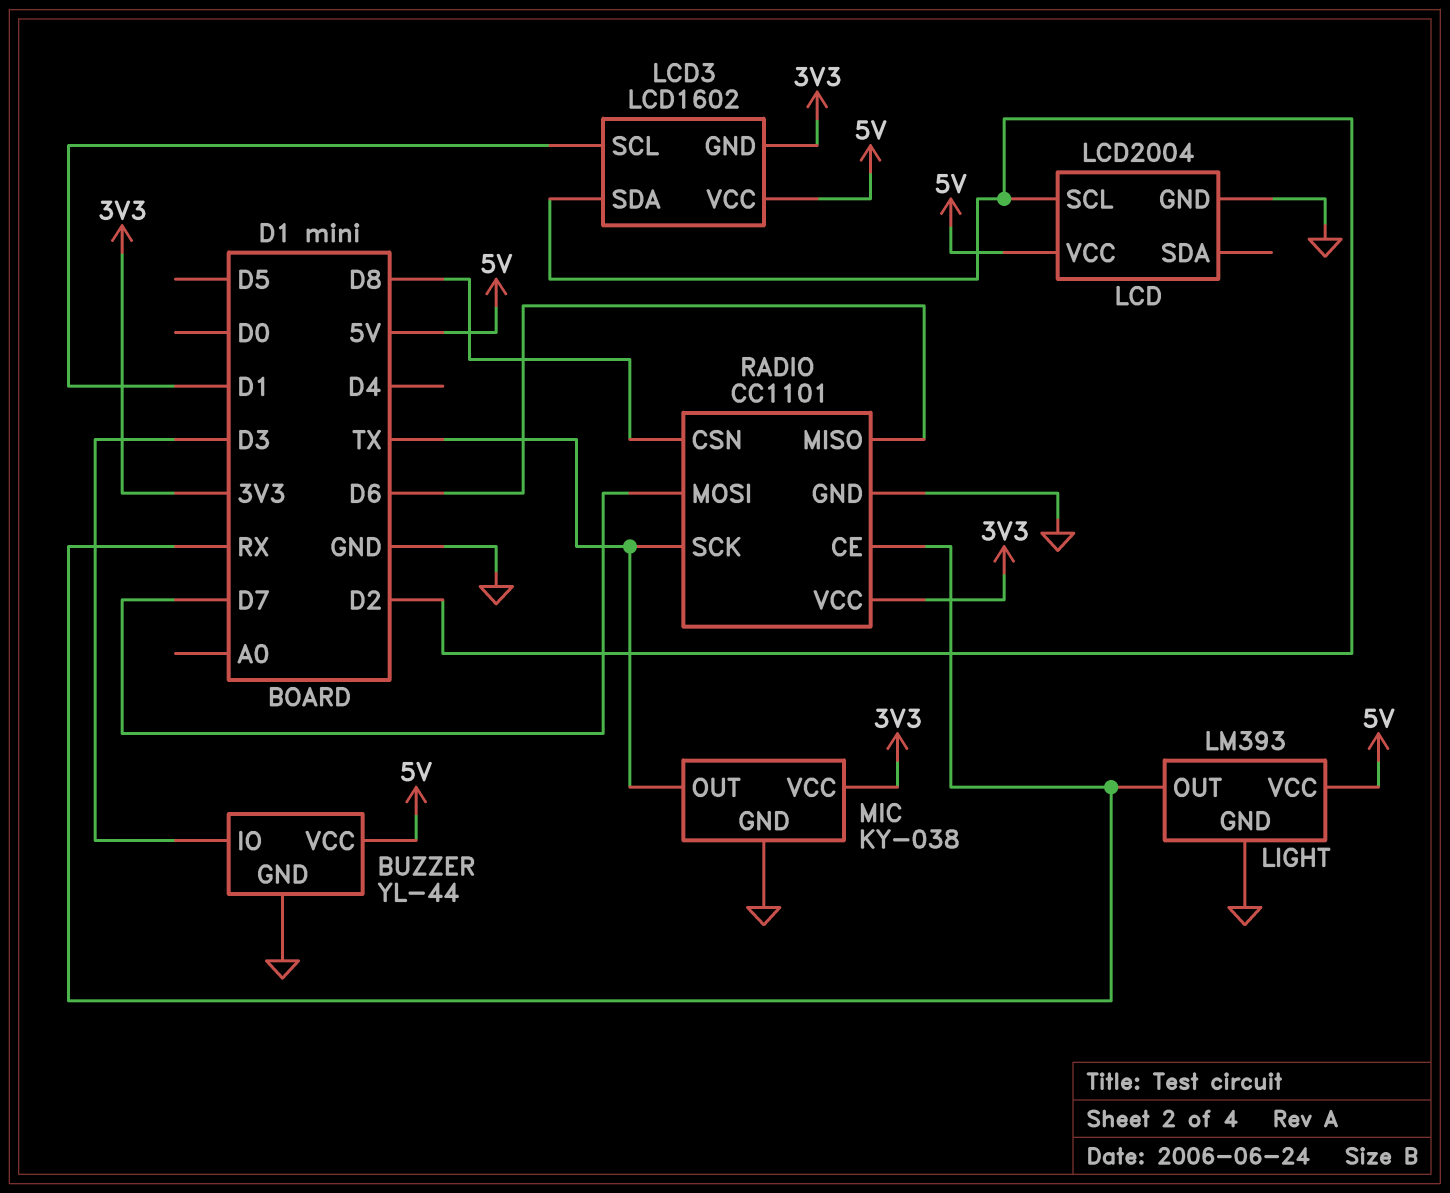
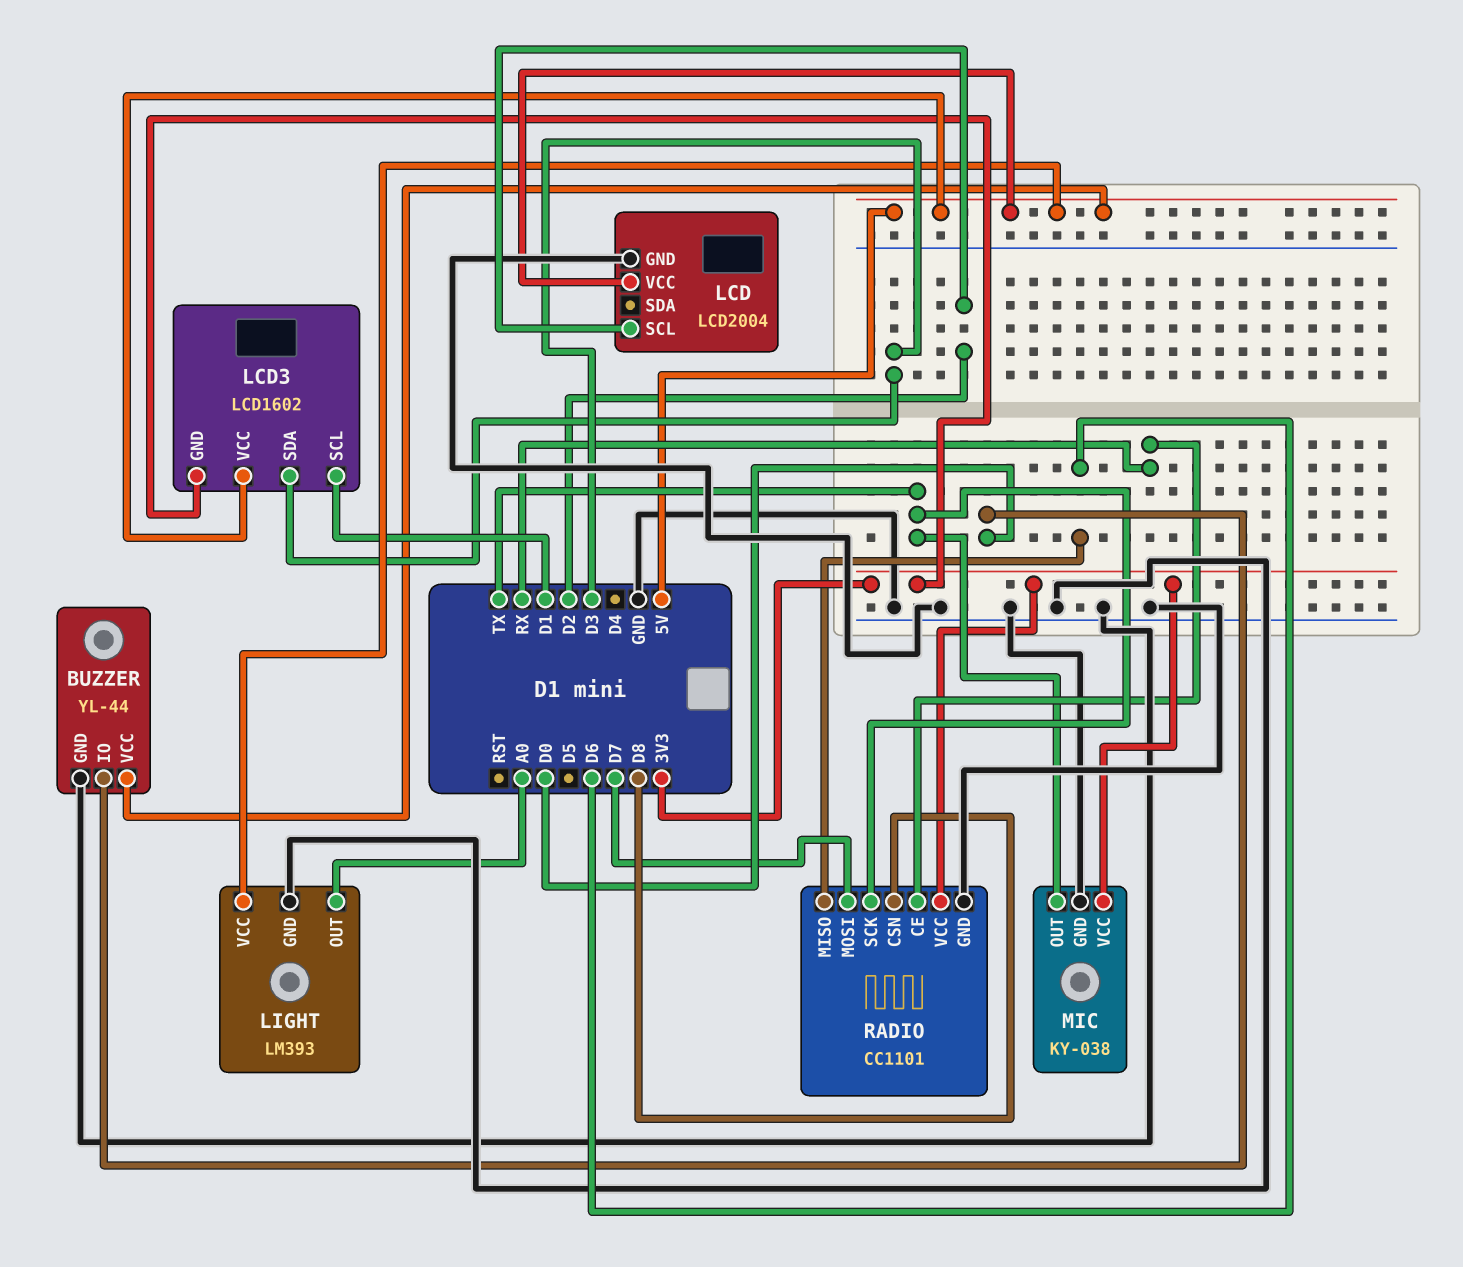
BUZZER pin IO: D3 -> D0
LCD3 pin SDA: D2 -> D3
LIGHT pin OUT: RX -> A0

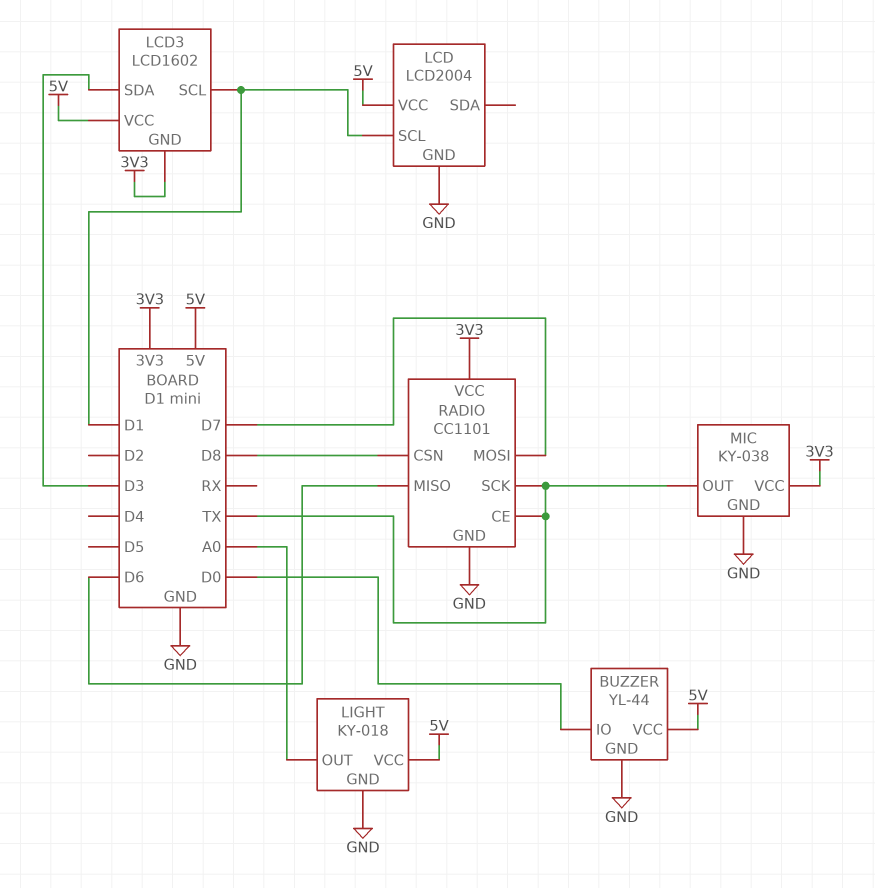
LCD pin SCL: D2 -> D1
LIGHT: LM393 -> KY-018
RADIO pin CE: RX -> TX

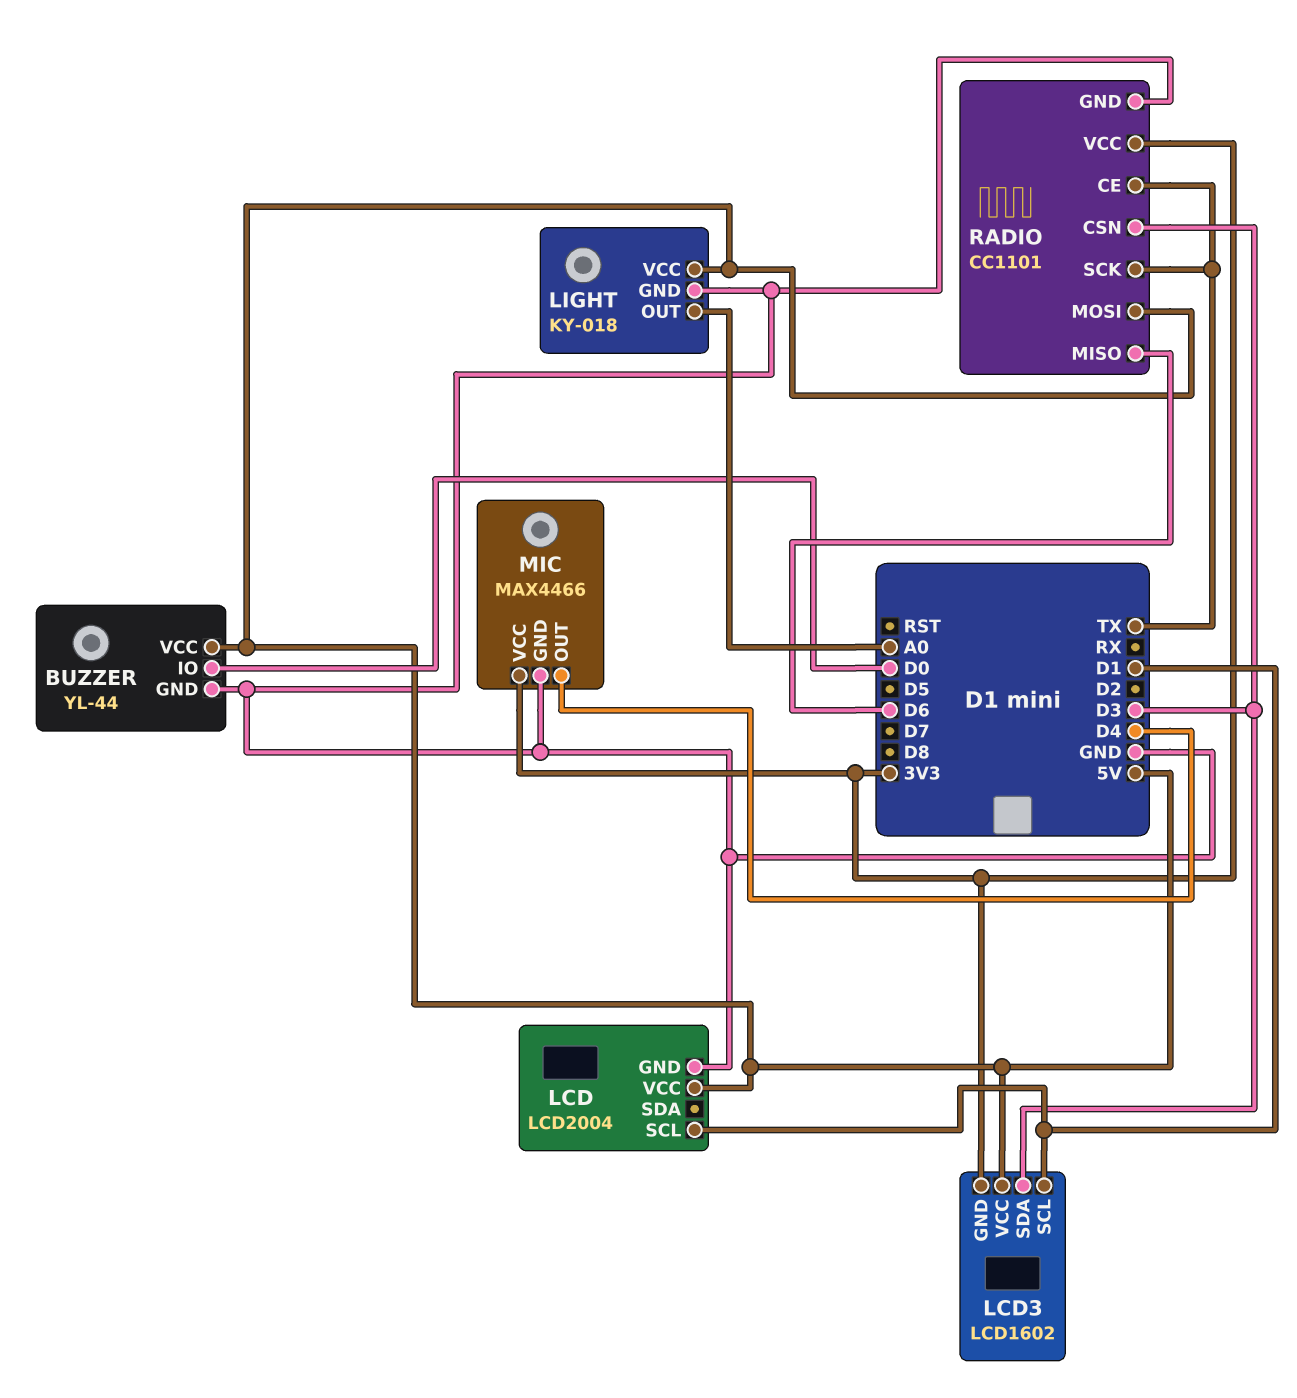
MIC: KY-038 -> MAX4466
MIC pin OUT: TX -> D4
RADIO pin CSN: D8 -> D3
RADIO pin MOSI: D7 -> 5V

